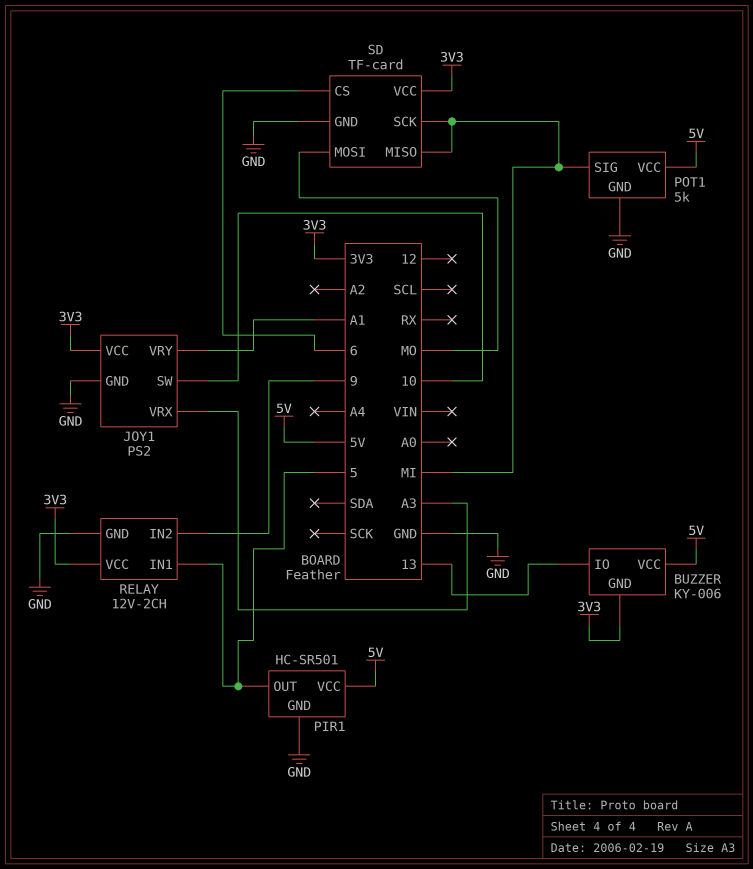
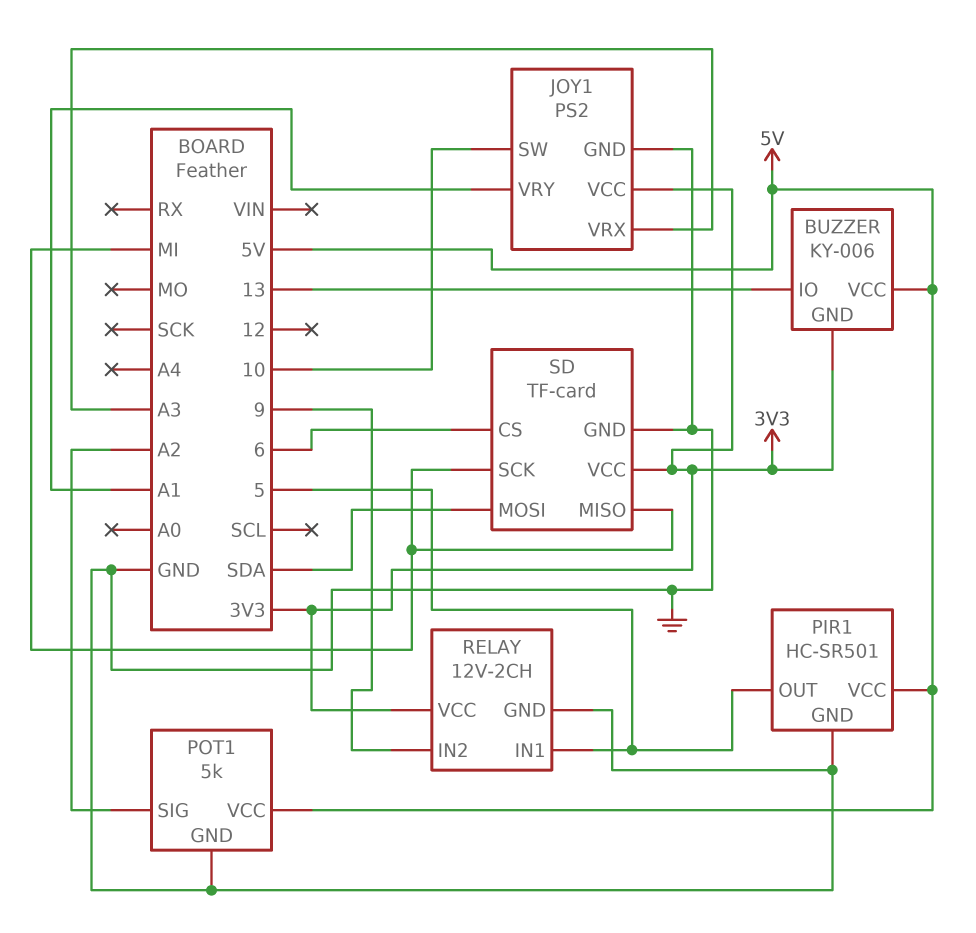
POT1 pin SIG: MI -> A2
SD pin MOSI: MO -> SDA

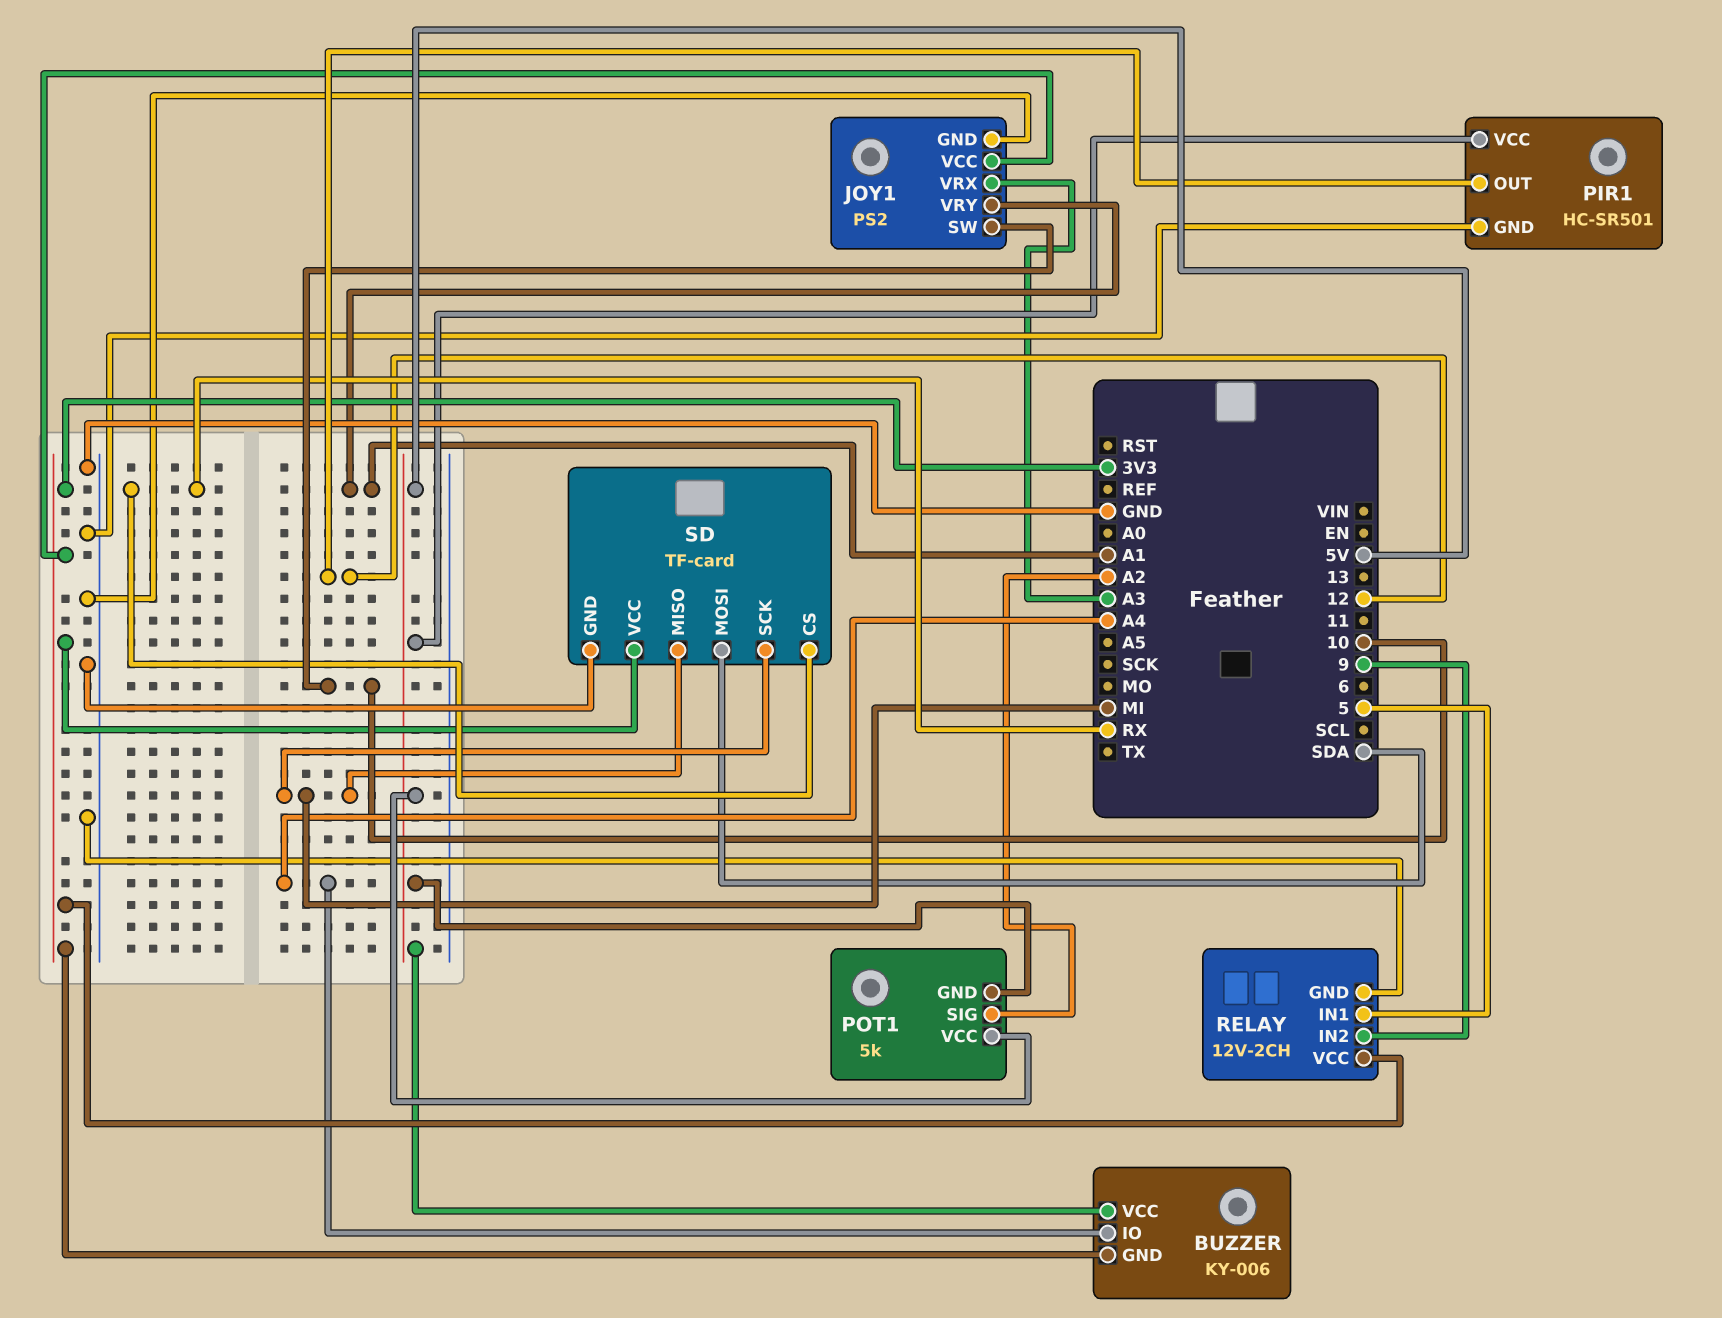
BUZZER pin IO: 13 -> A4
PIR1 pin OUT: 5 -> 12
POT1 pin GND: GND -> 5V
SD pin CS: 6 -> RX

